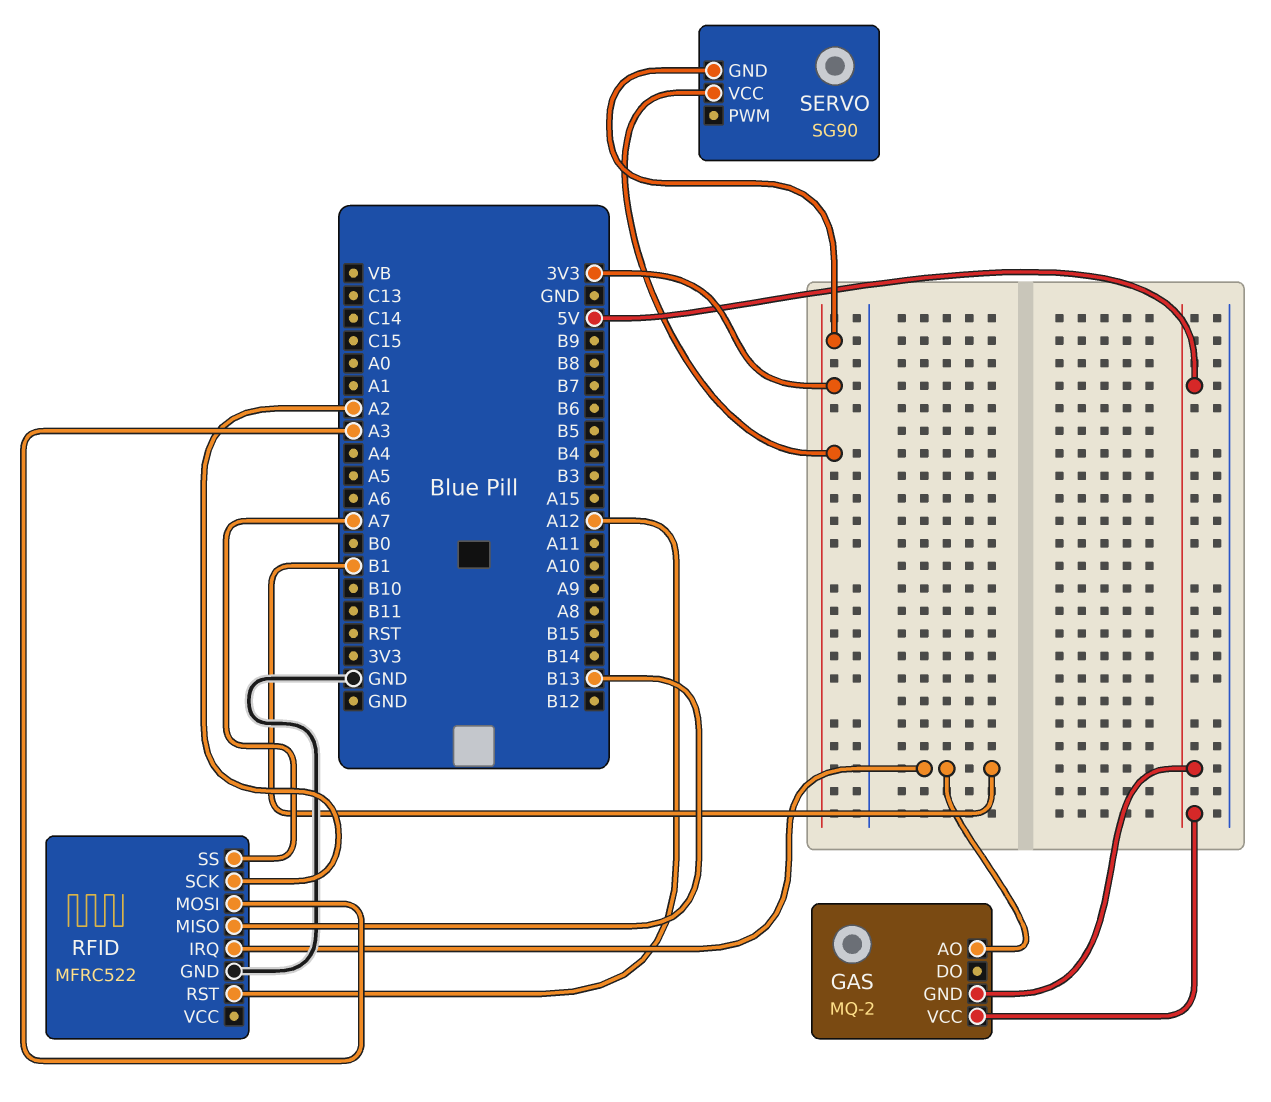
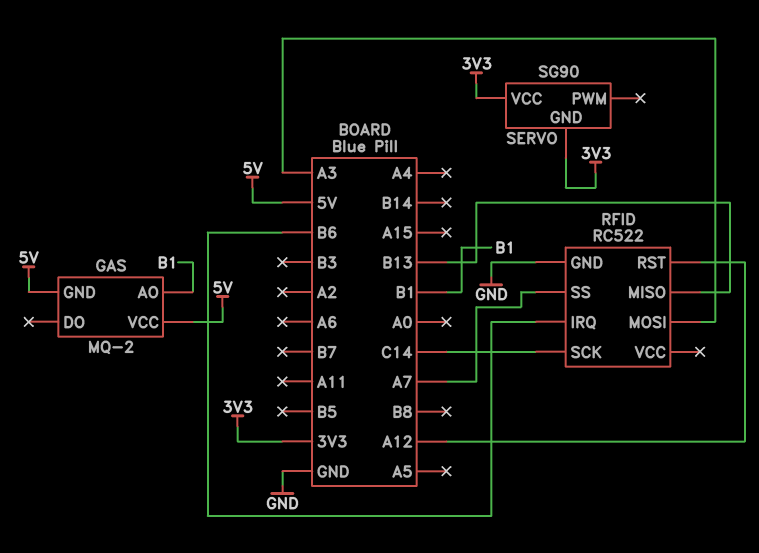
RFID: MFRC522 -> RC522
RFID pin IRQ: B1 -> B6
RFID pin SCK: A2 -> C14

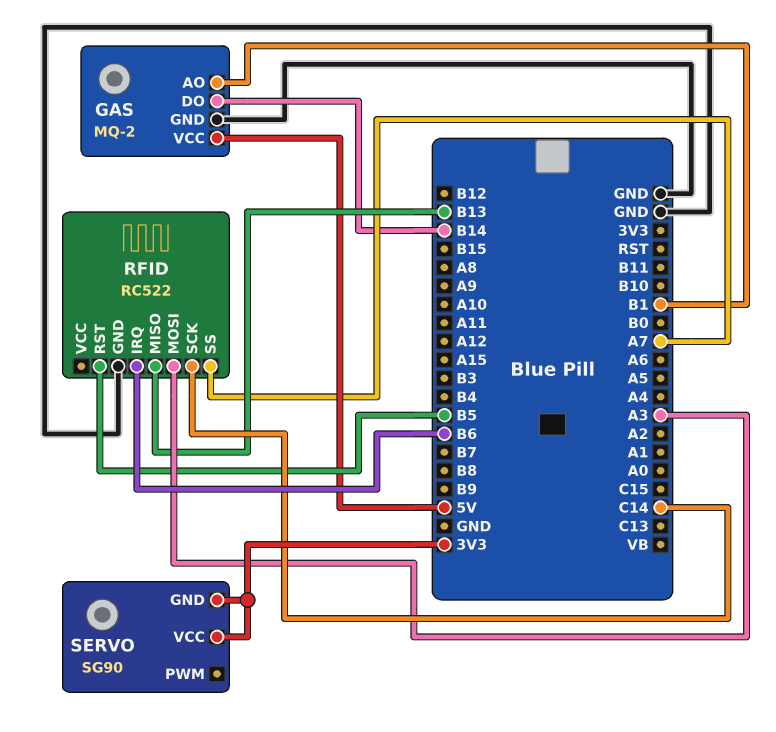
GAS pin DO: none -> B14
GAS pin GND: 5V -> GND
RFID pin RST: A12 -> B5

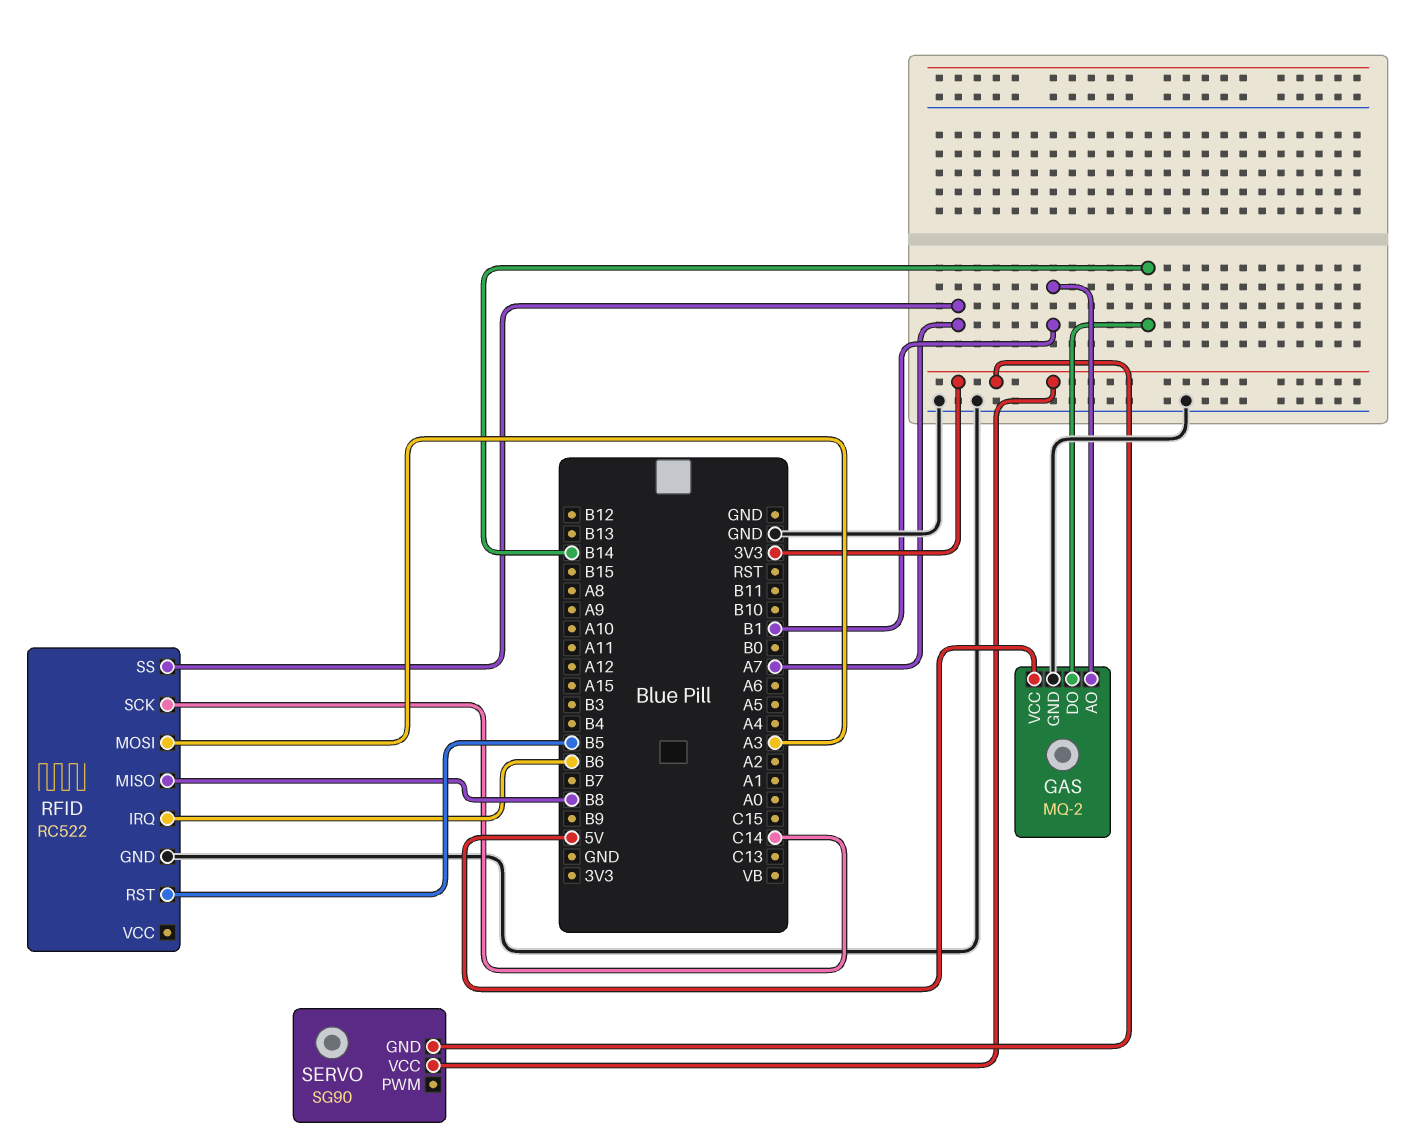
RFID pin MISO: B13 -> B8

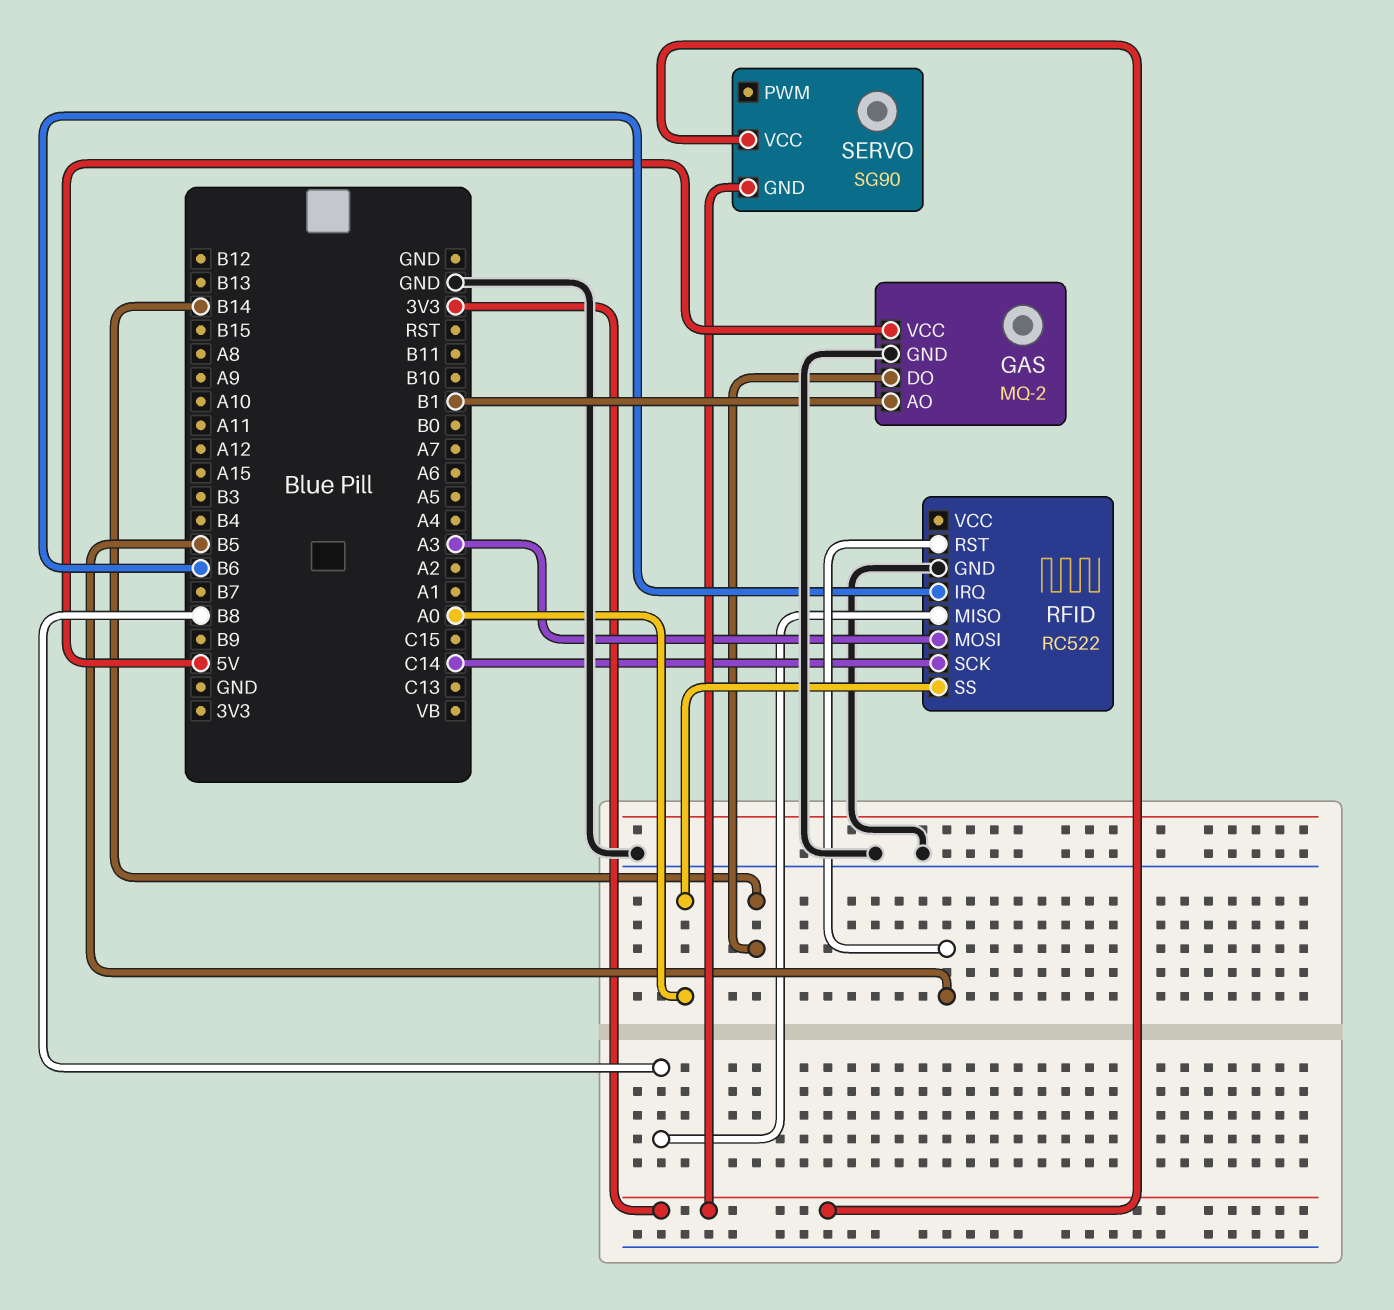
RFID pin SS: A7 -> A0

